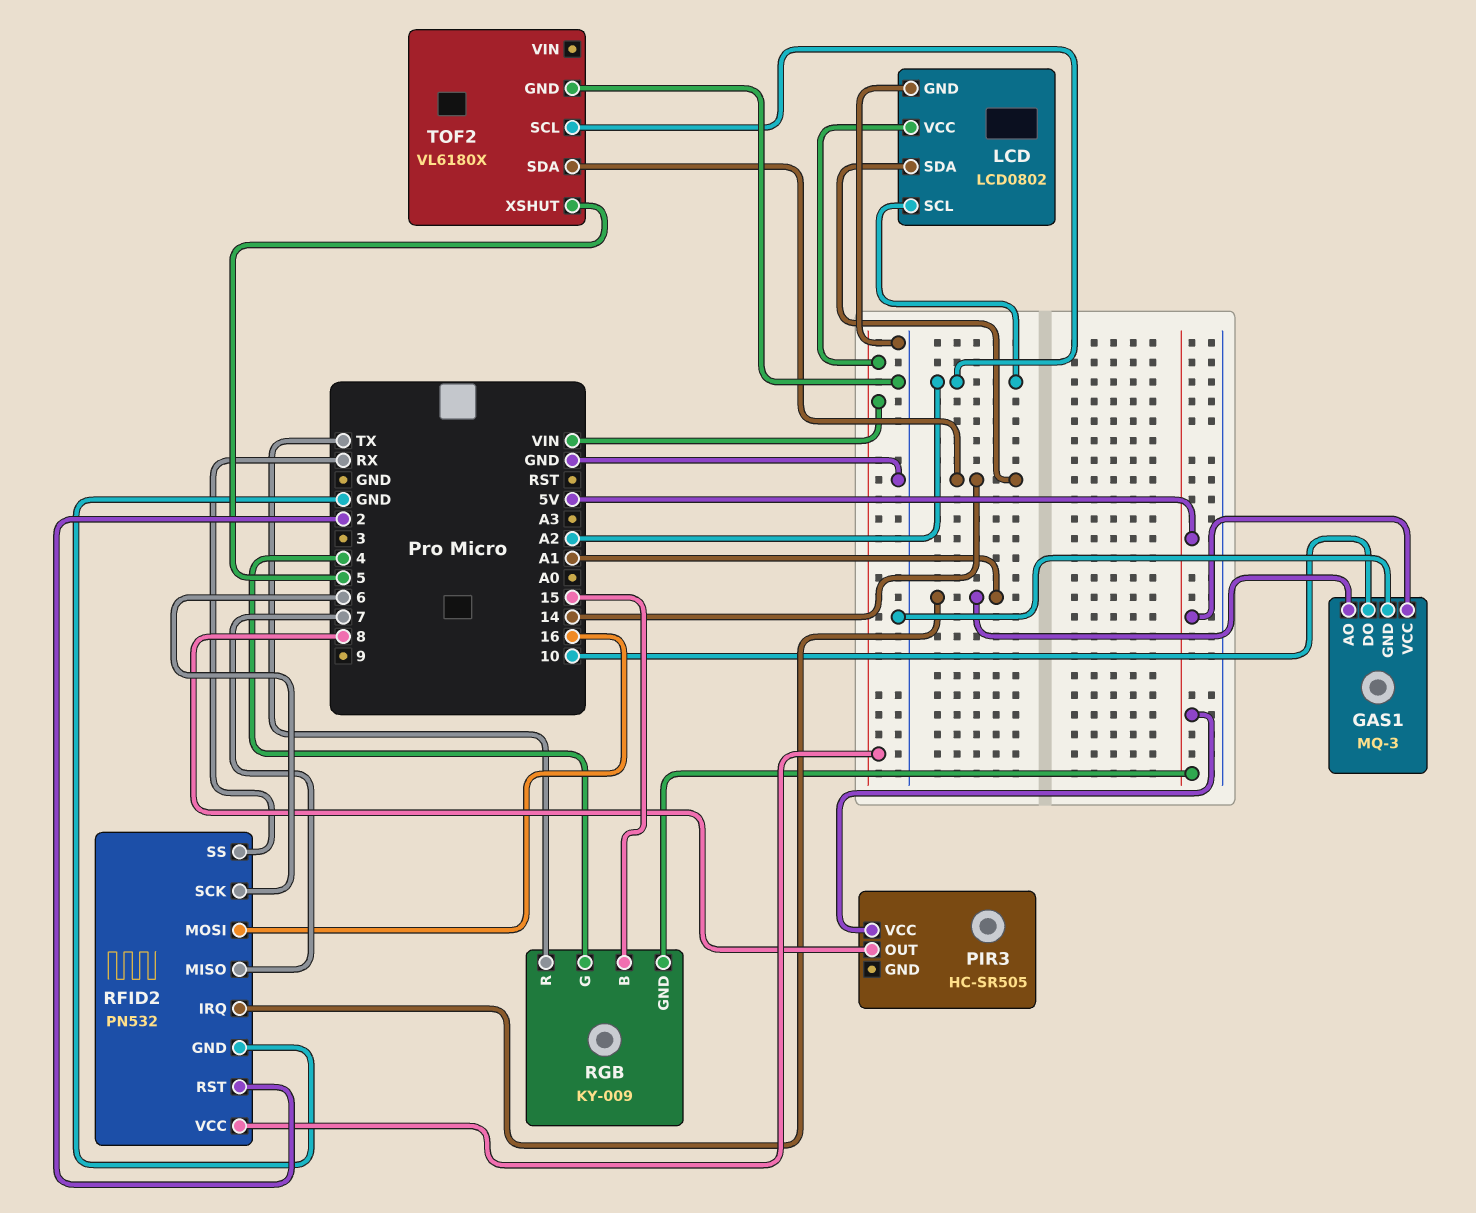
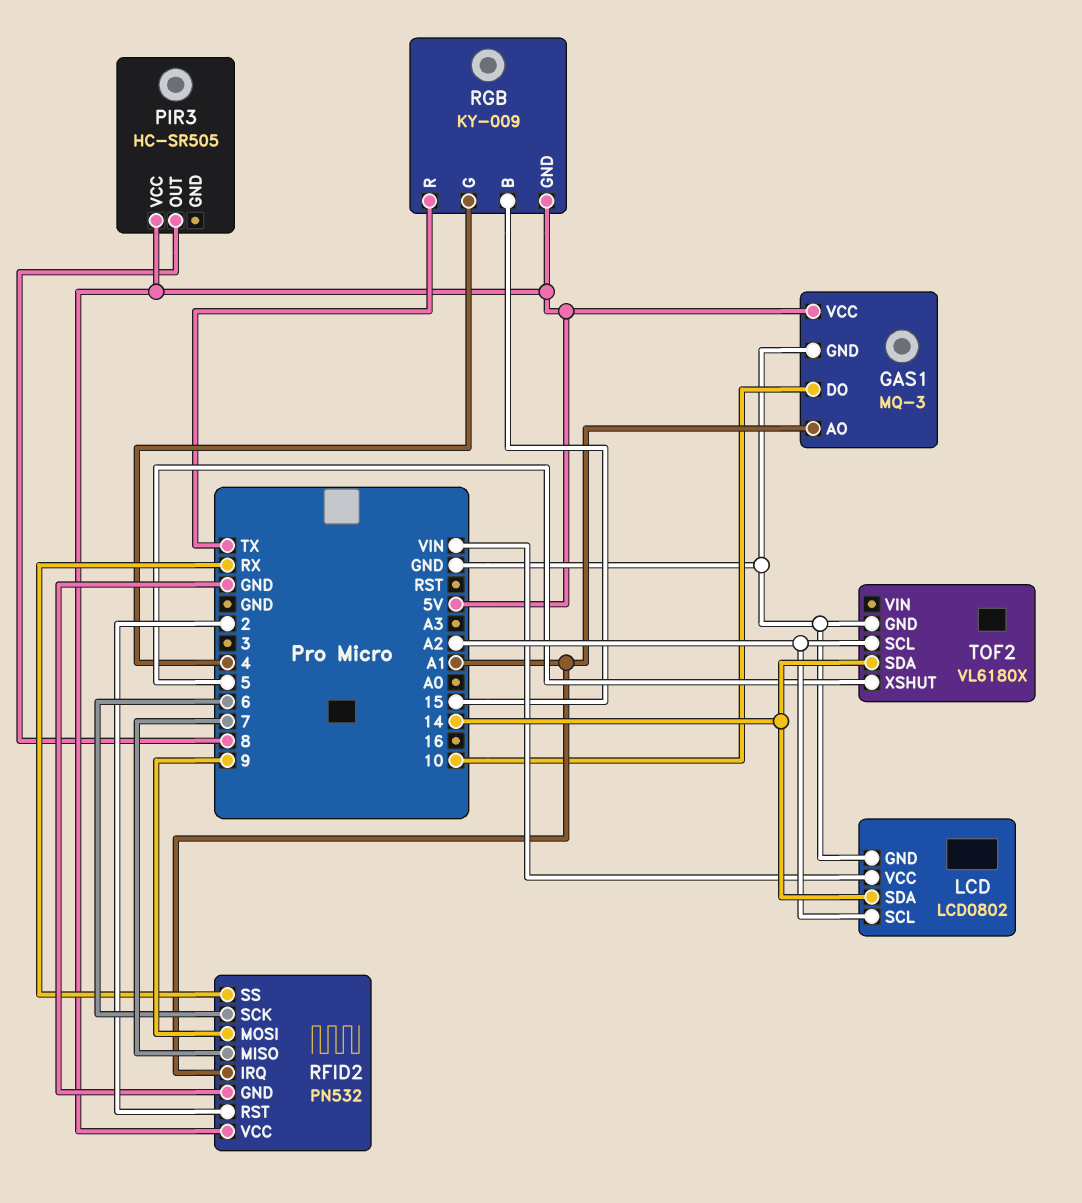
RFID2 pin MOSI: 16 -> 9
RFID2 pin VCC: VIN -> 5V

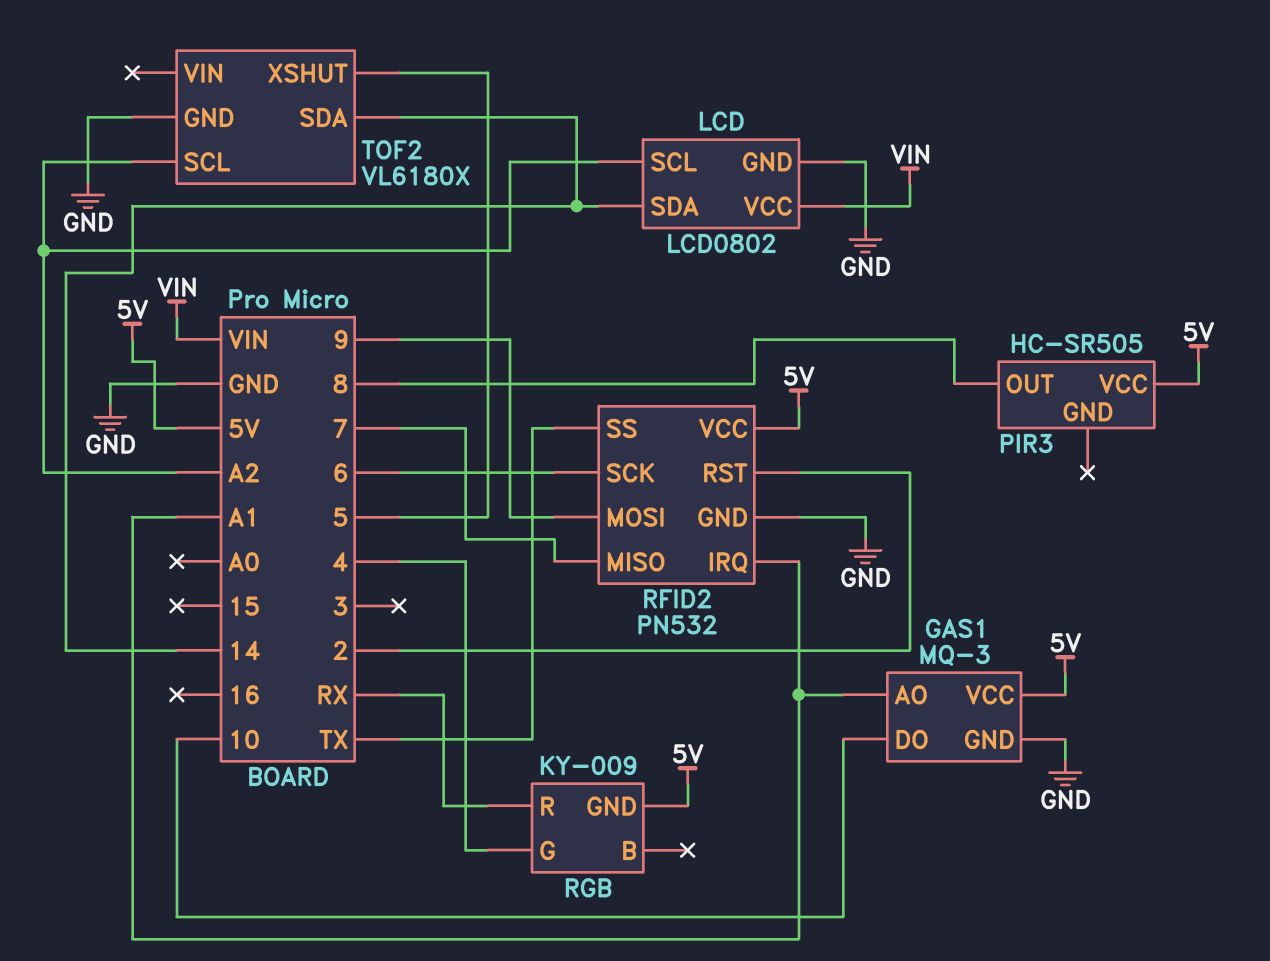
RFID2 pin SS: RX -> TX
RGB pin B: 15 -> none
RGB pin R: TX -> RX

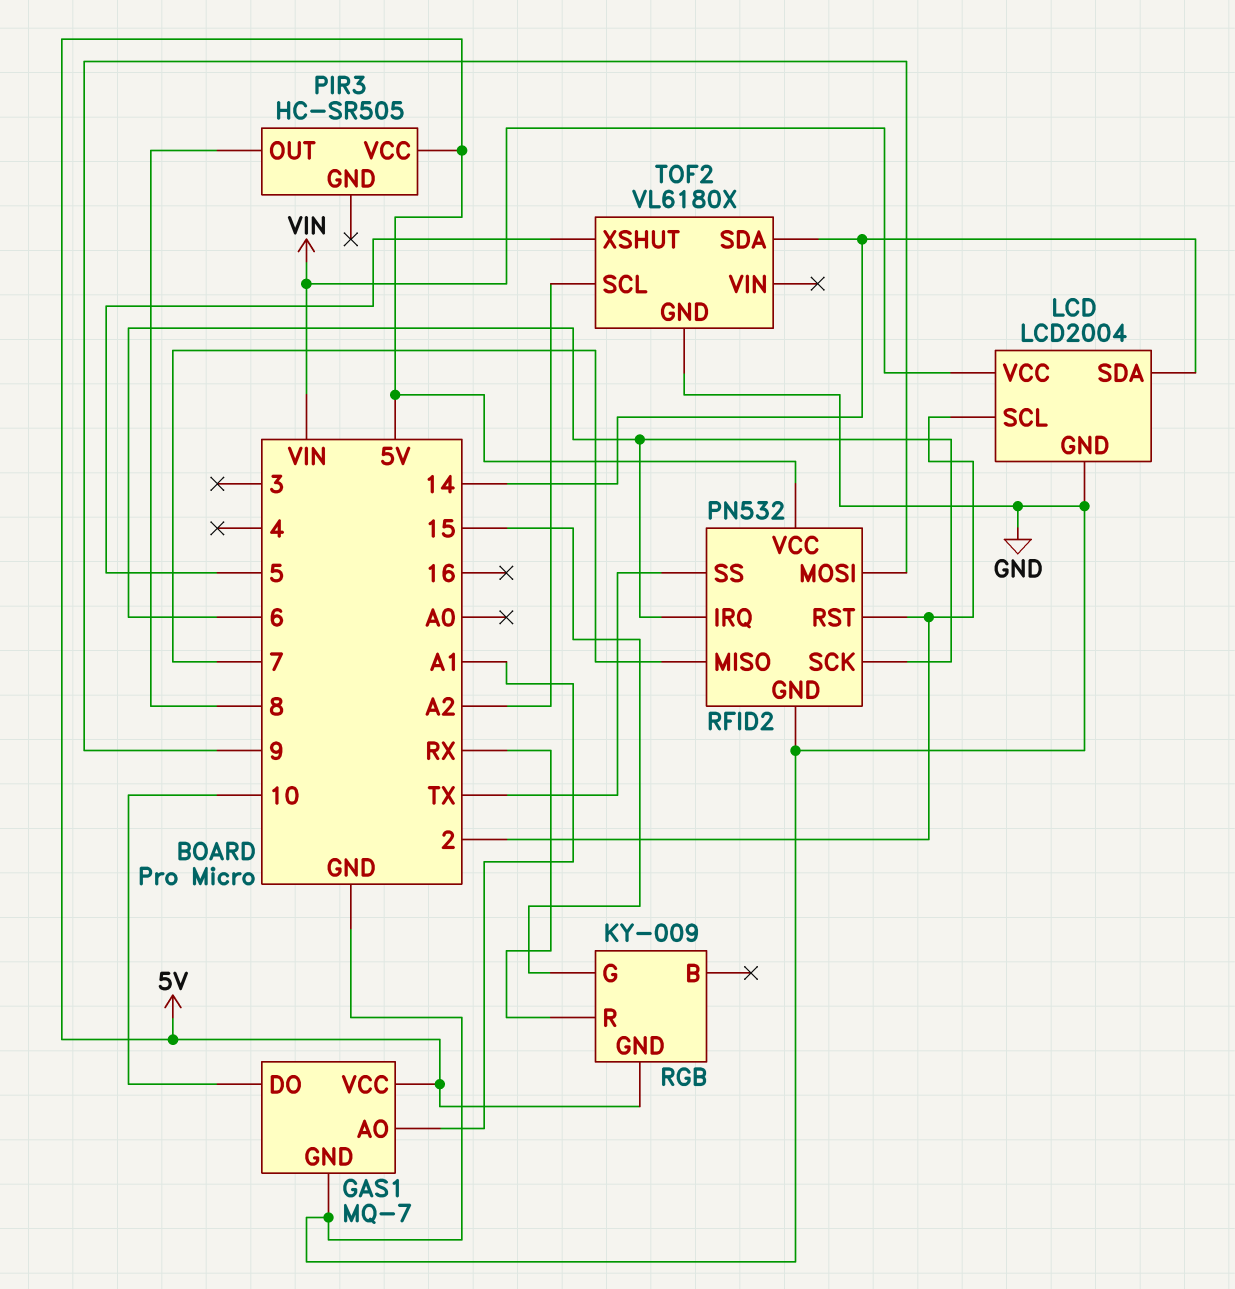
GAS1: MQ-3 -> MQ-7
LCD: LCD0802 -> LCD2004
LCD pin SCL: A2 -> 2
RFID2 pin IRQ: A1 -> 6
RGB pin G: 4 -> 15

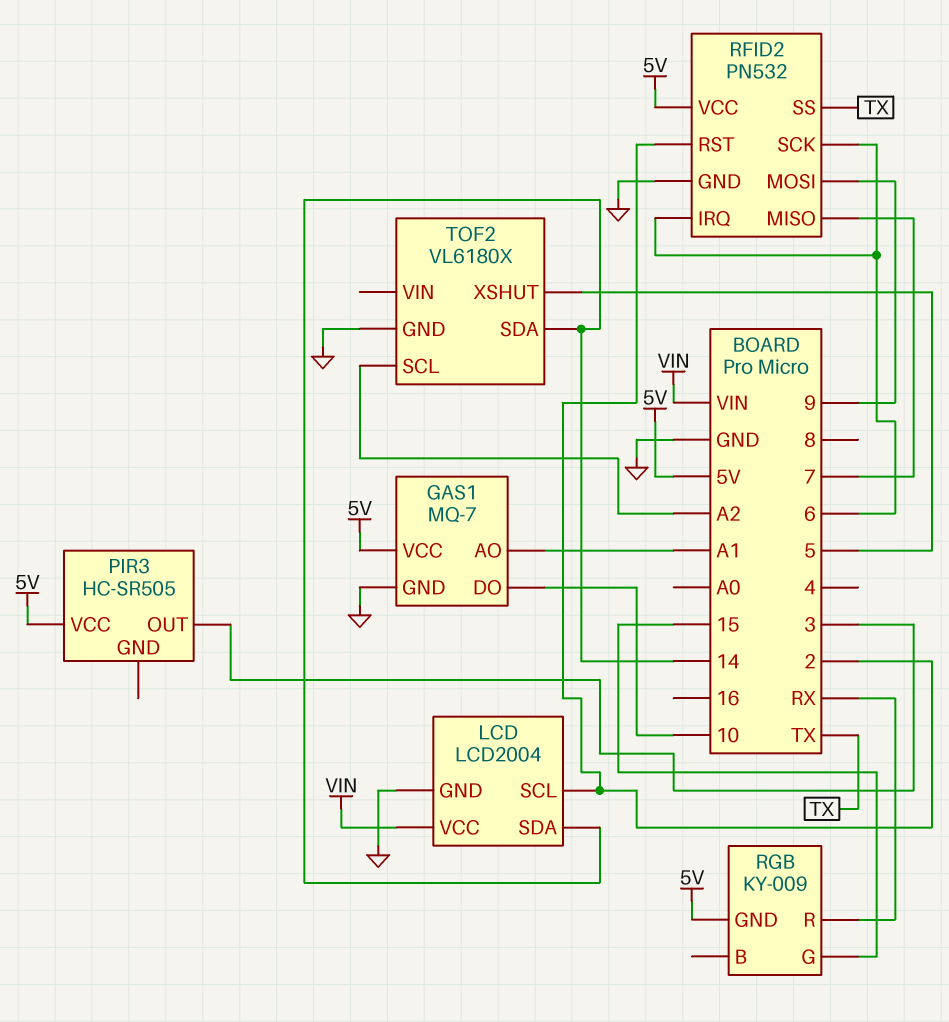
PIR3 pin OUT: 8 -> 3

